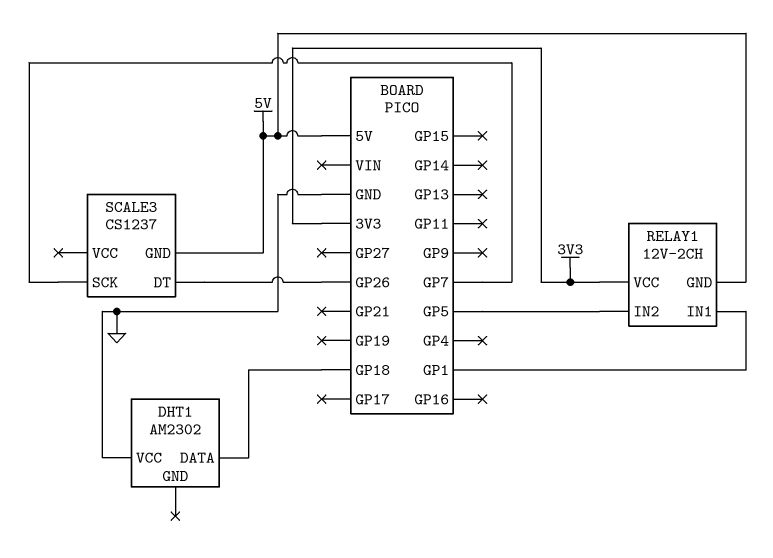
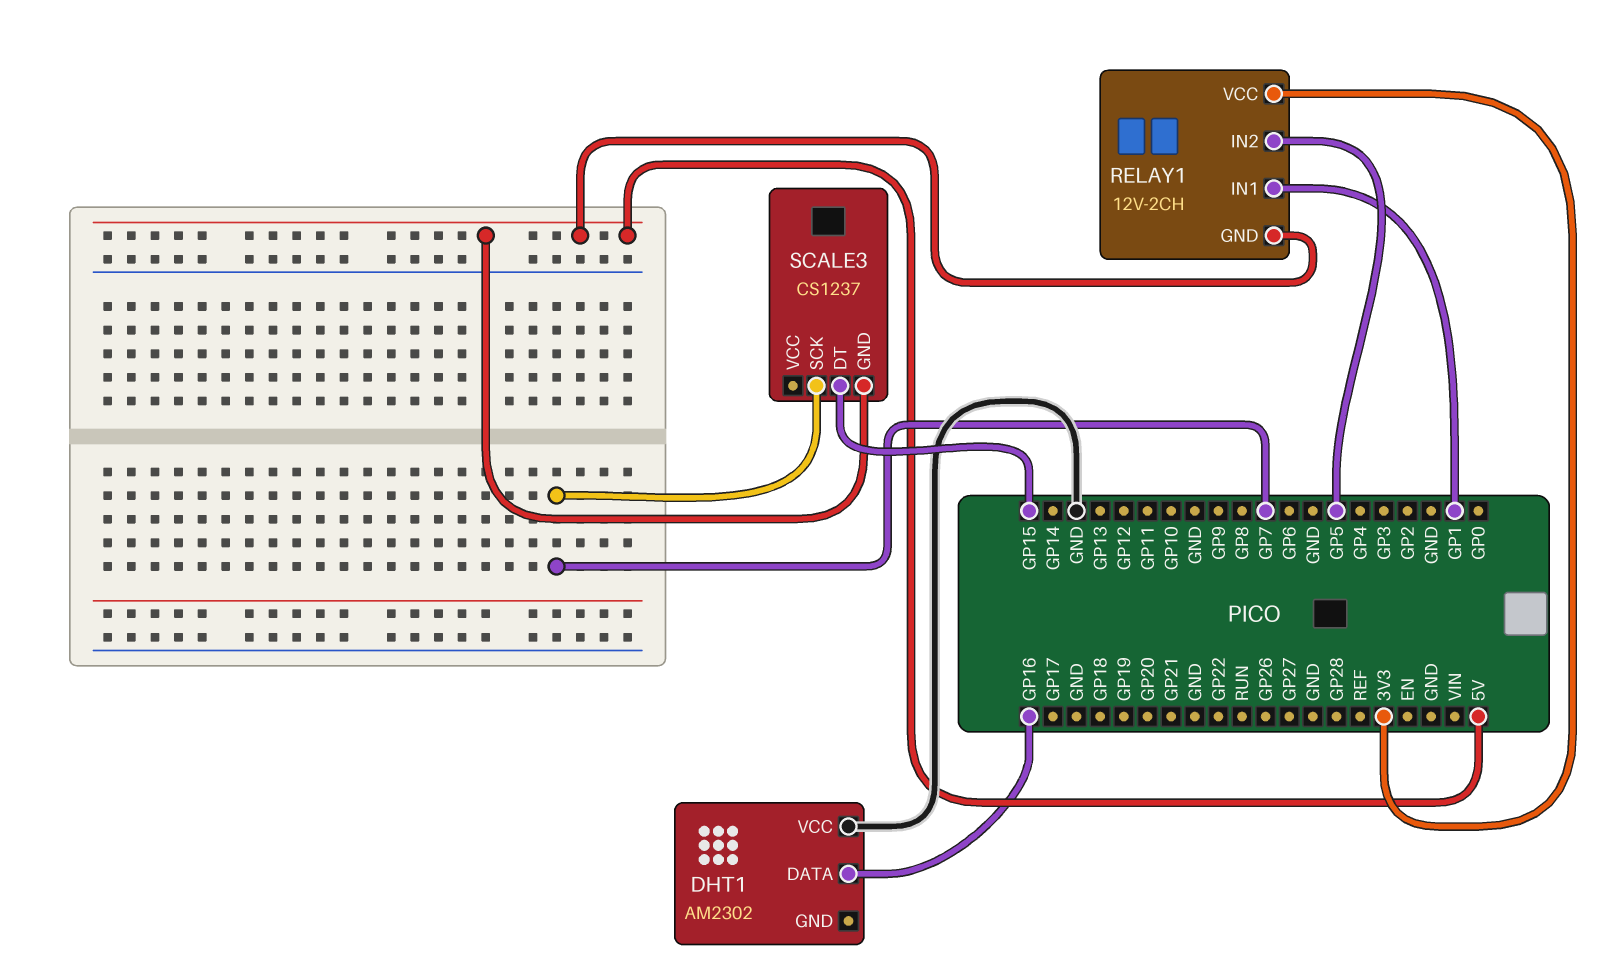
DHT1 pin DATA: GP18 -> GP16
SCALE3 pin DT: GP26 -> GP15

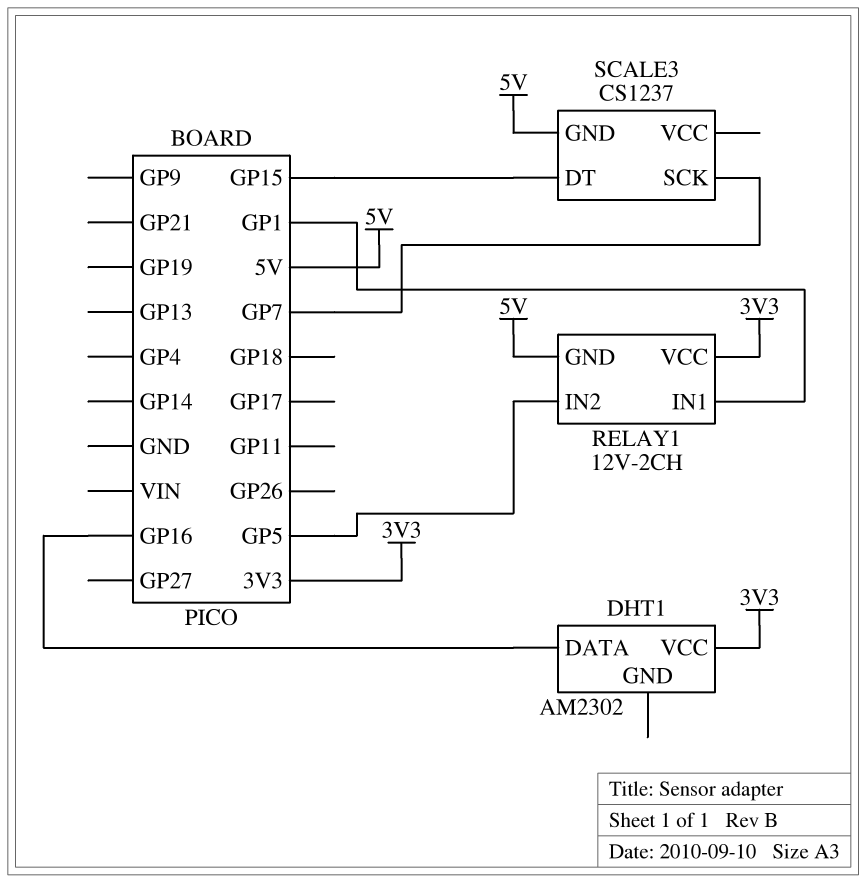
DHT1 pin VCC: GND -> 3V3

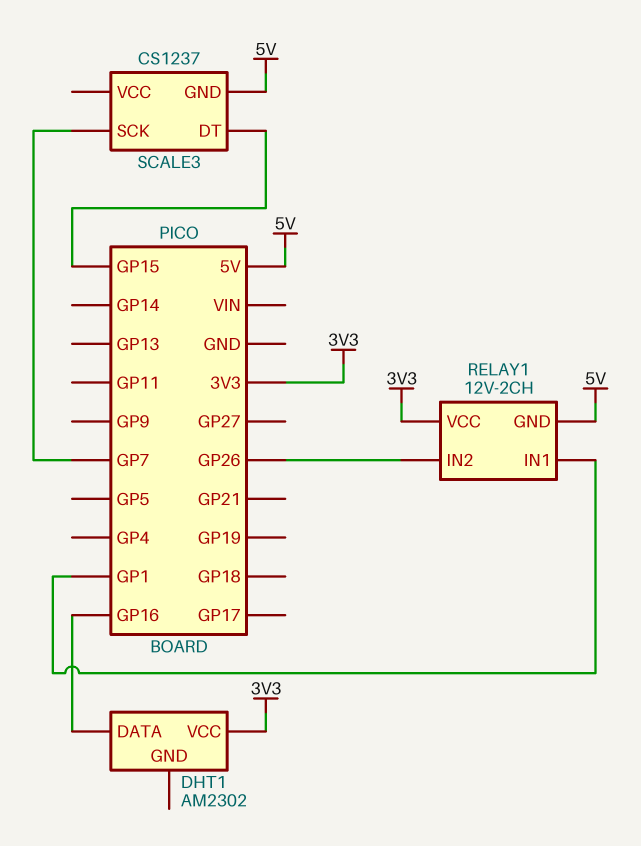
RELAY1 pin IN2: GP5 -> GP26

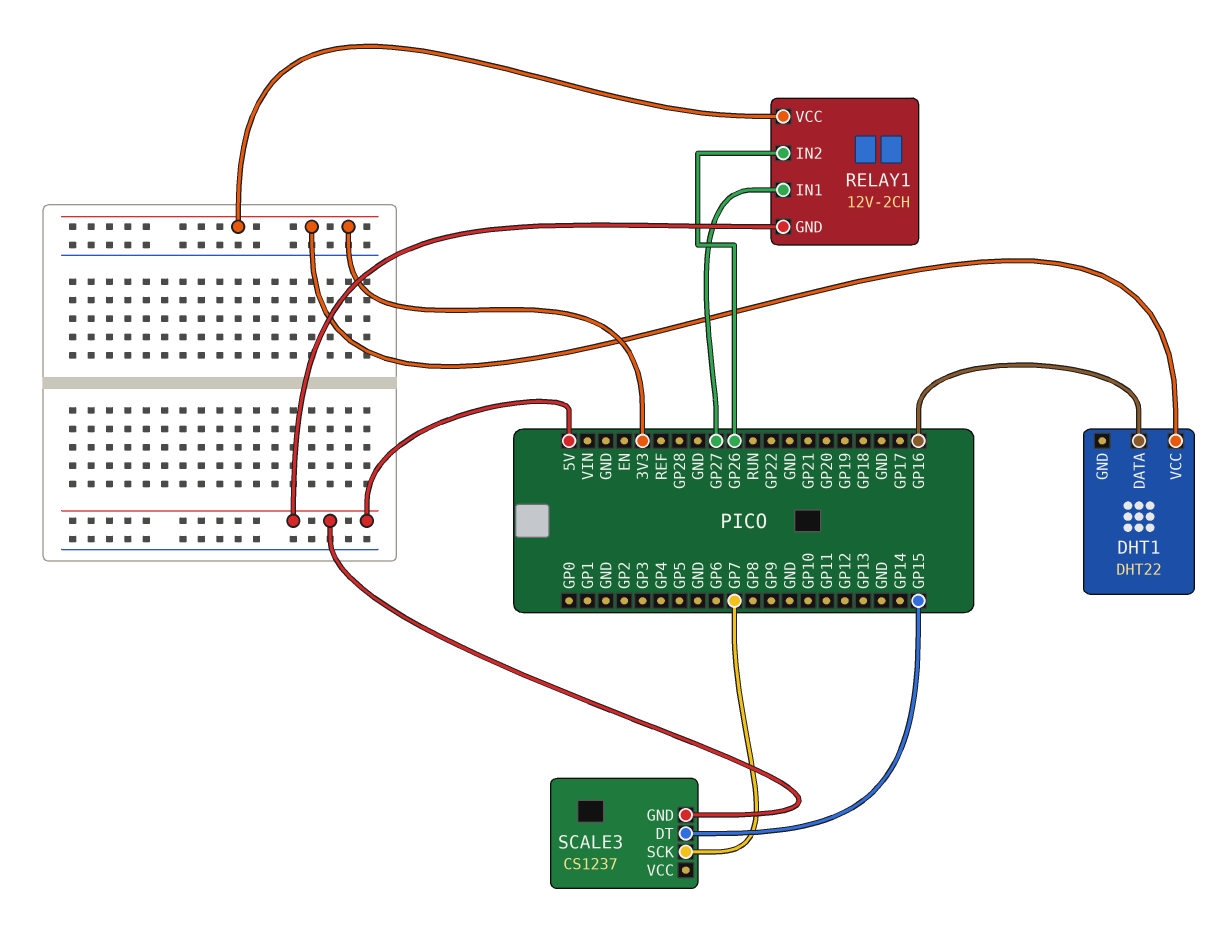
DHT1: AM2302 -> DHT22
RELAY1 pin IN1: GP1 -> GP27

